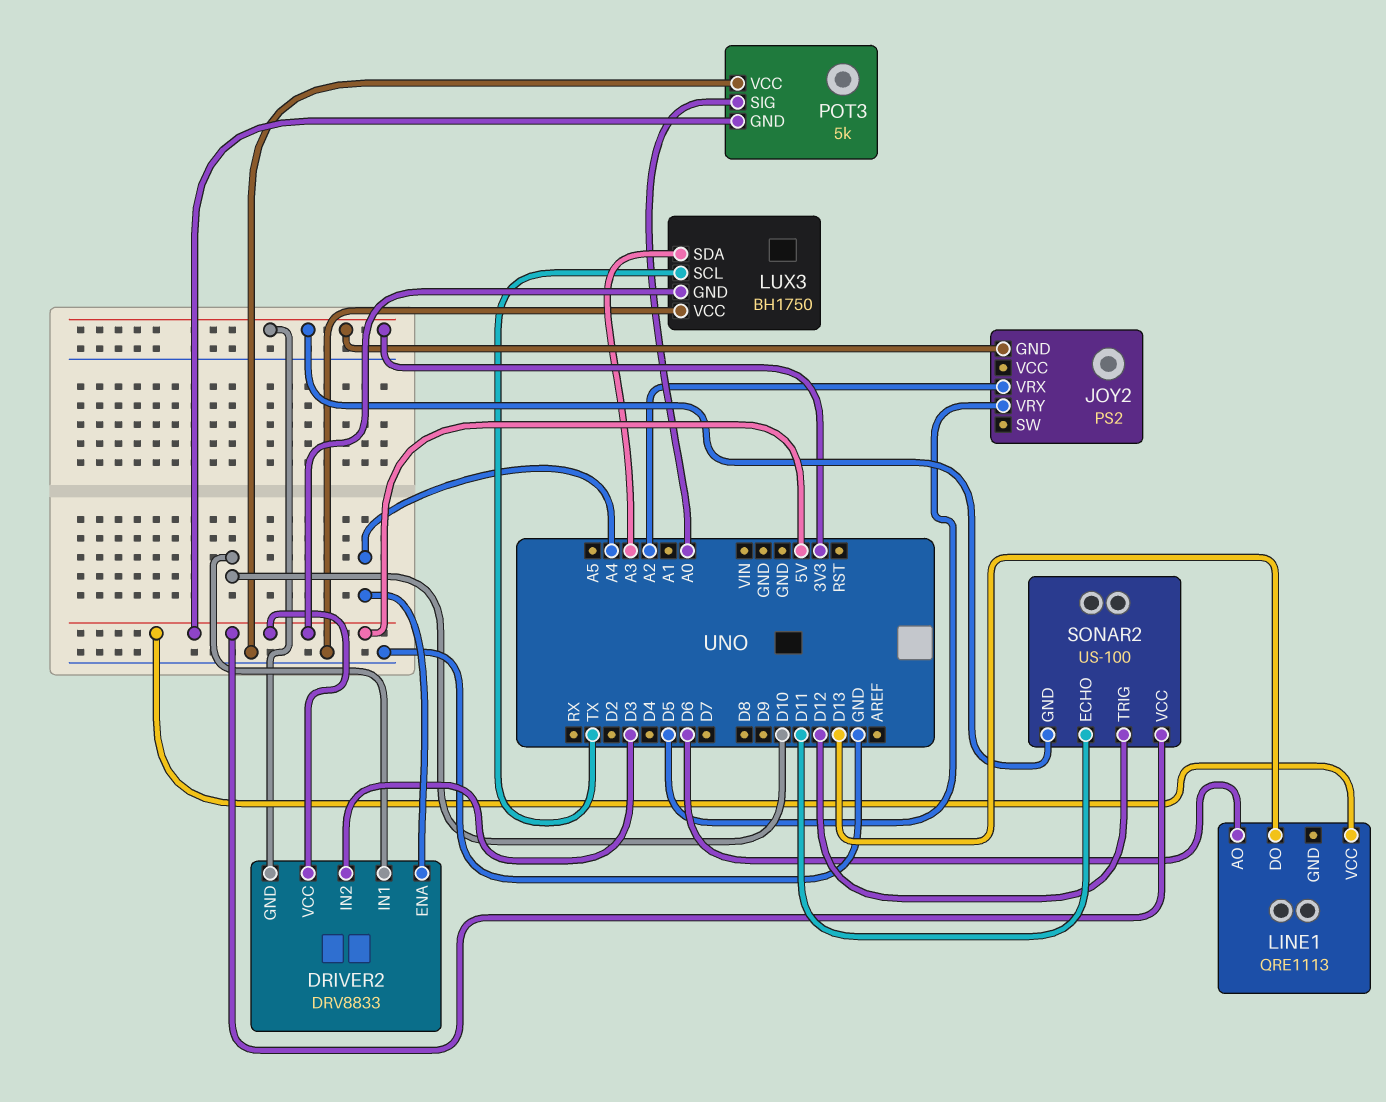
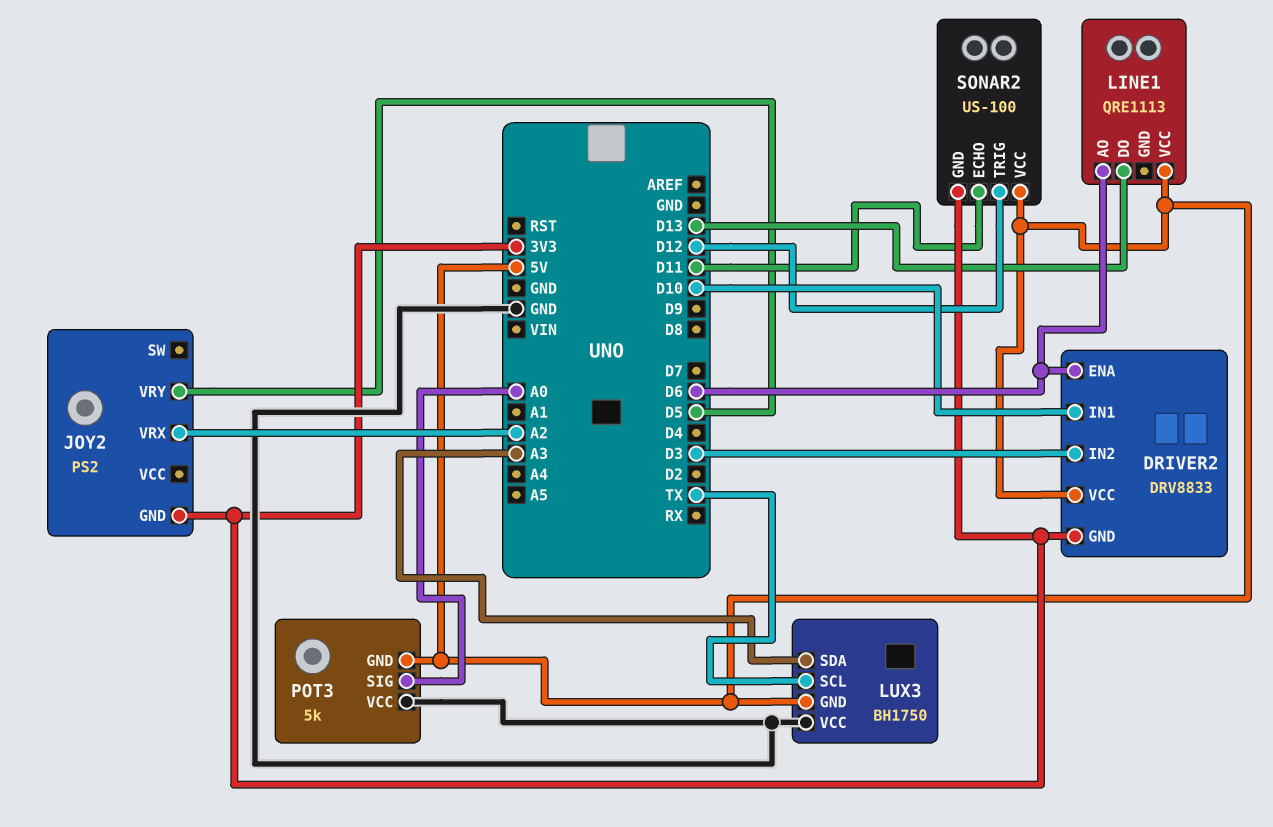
DRIVER2 pin ENA: A4 -> D6

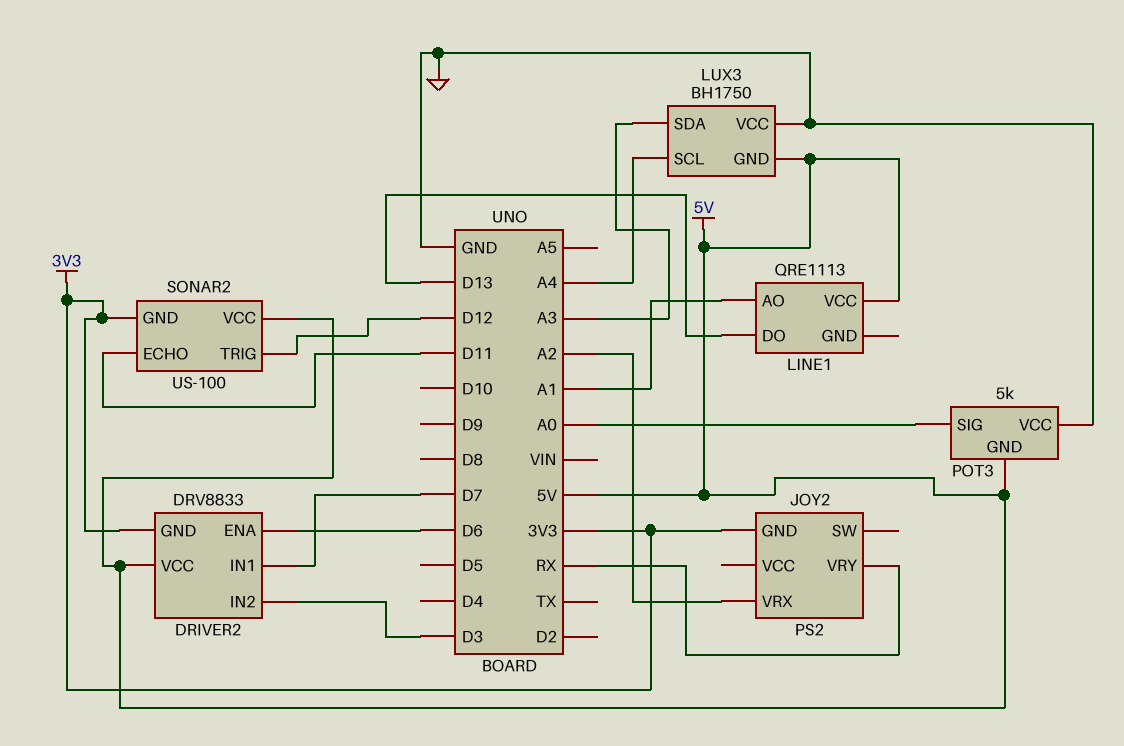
DRIVER2 pin IN1: D10 -> D7
JOY2 pin VRY: D5 -> RX
LINE1 pin AO: D6 -> A1
LUX3 pin SCL: TX -> A4

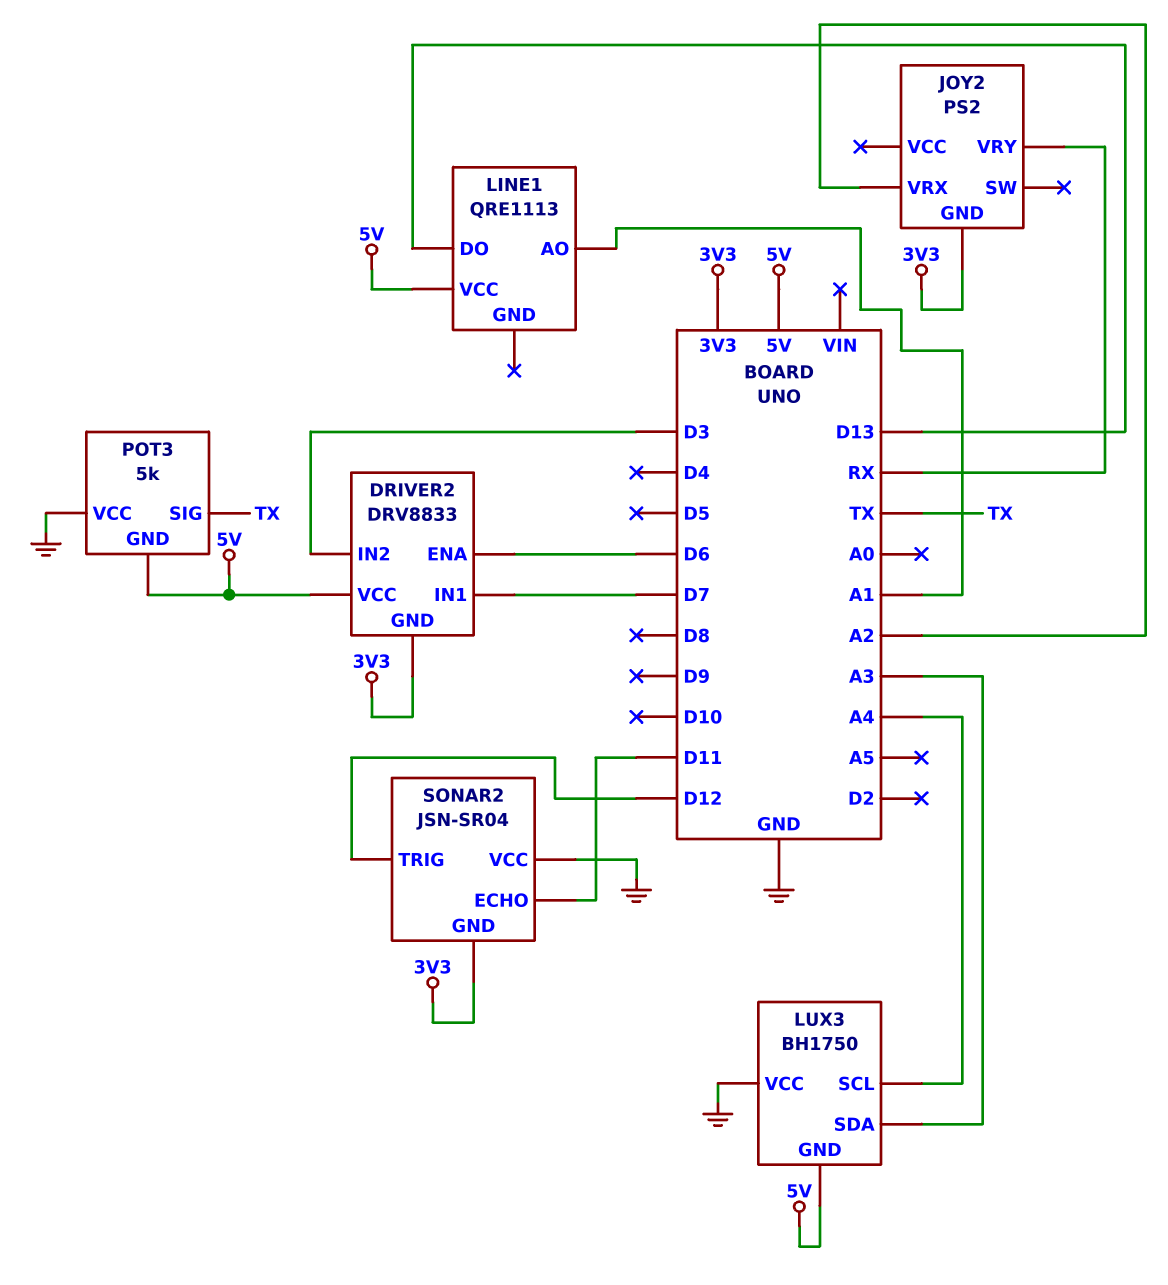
POT3 pin SIG: A0 -> TX
SONAR2: US-100 -> JSN-SR04
SONAR2 pin VCC: 5V -> GND

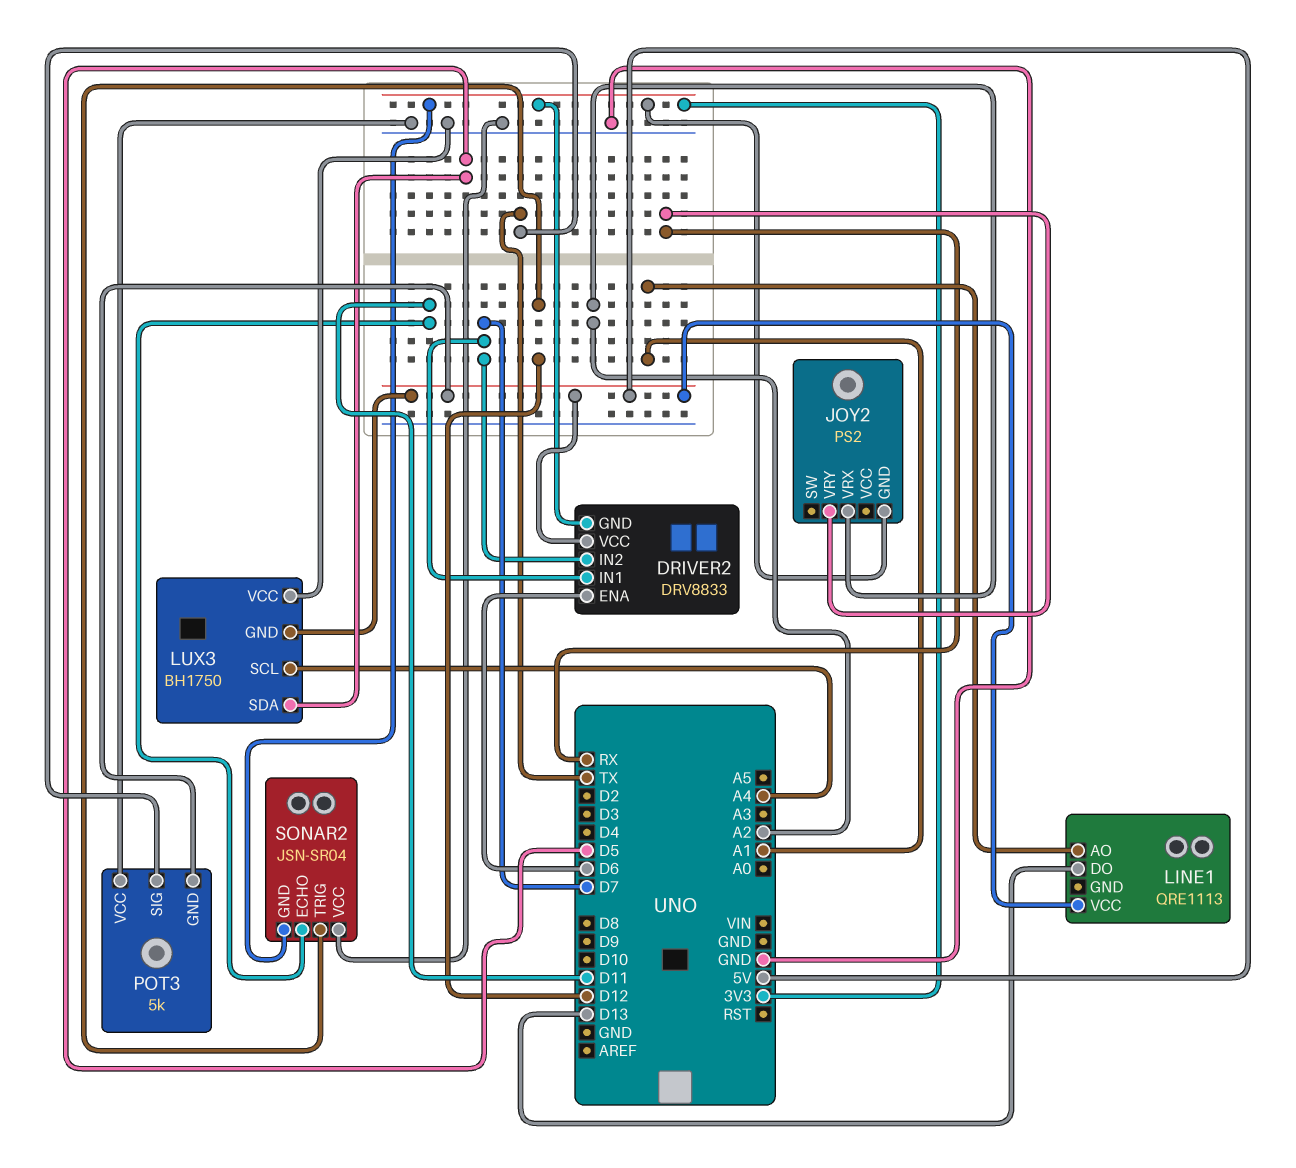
DRIVER2 pin IN2: D3 -> D7
LUX3 pin SDA: A3 -> D5

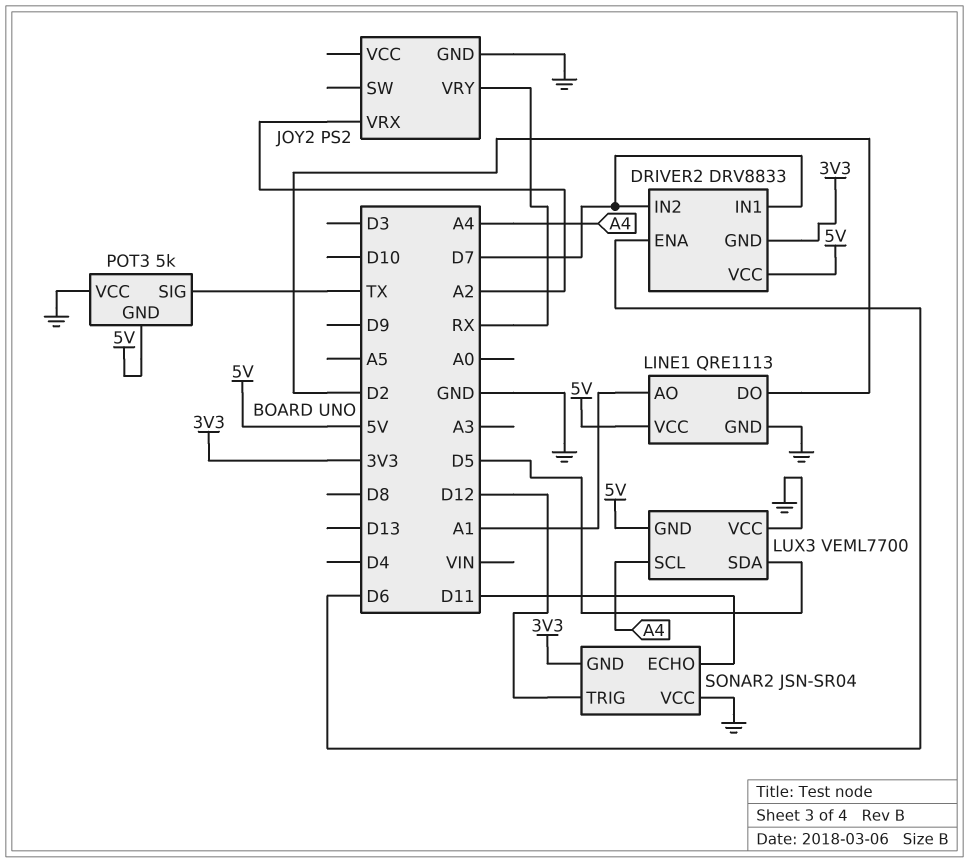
JOY2 pin GND: 3V3 -> GND
LINE1 pin DO: D13 -> D2
LINE1 pin GND: none -> GND
LUX3: BH1750 -> VEML7700

